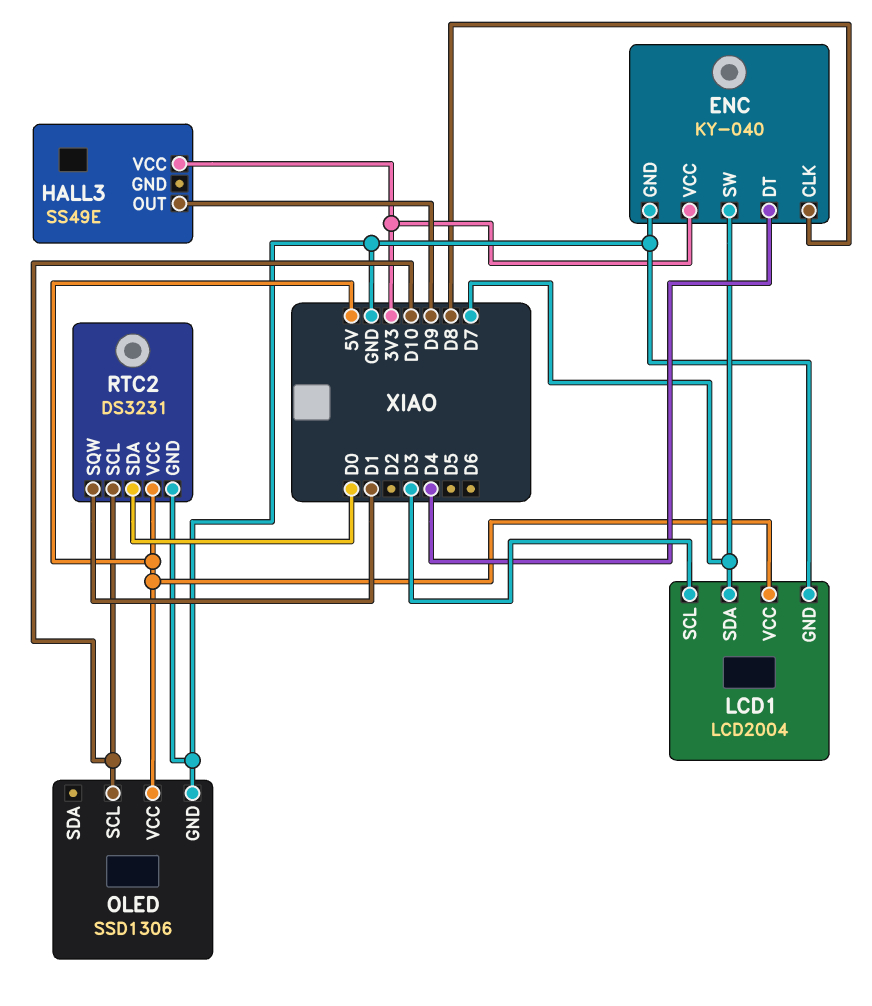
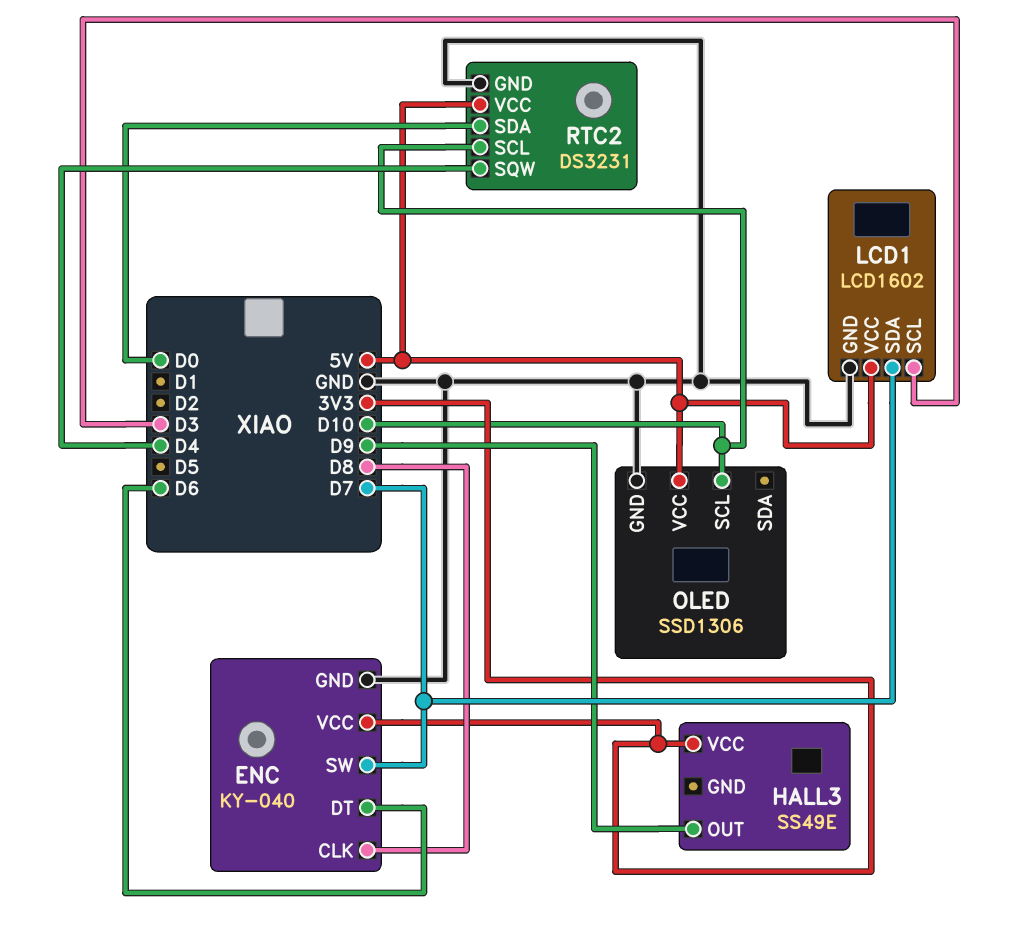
ENC pin DT: D4 -> D6
LCD1: LCD2004 -> LCD1602
RTC2 pin SQW: D1 -> D4

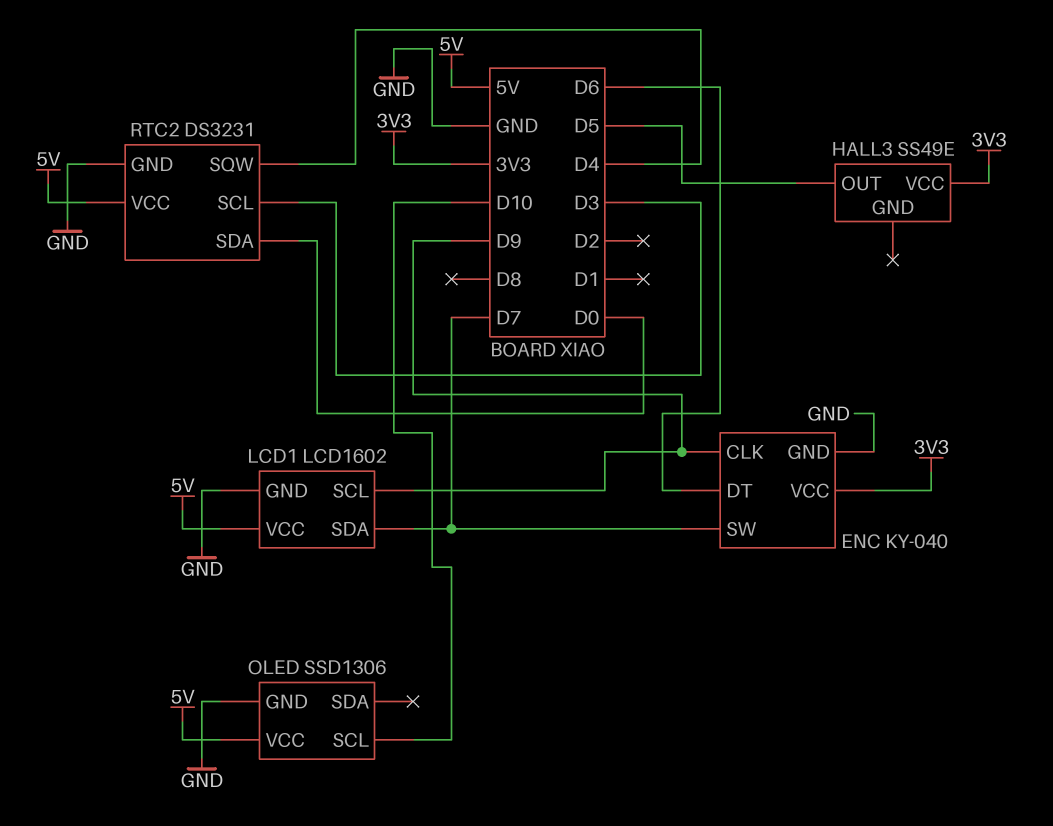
ENC pin CLK: D8 -> D9
HALL3 pin OUT: D9 -> D5
LCD1 pin SCL: D3 -> D9
RTC2 pin SCL: D10 -> D3

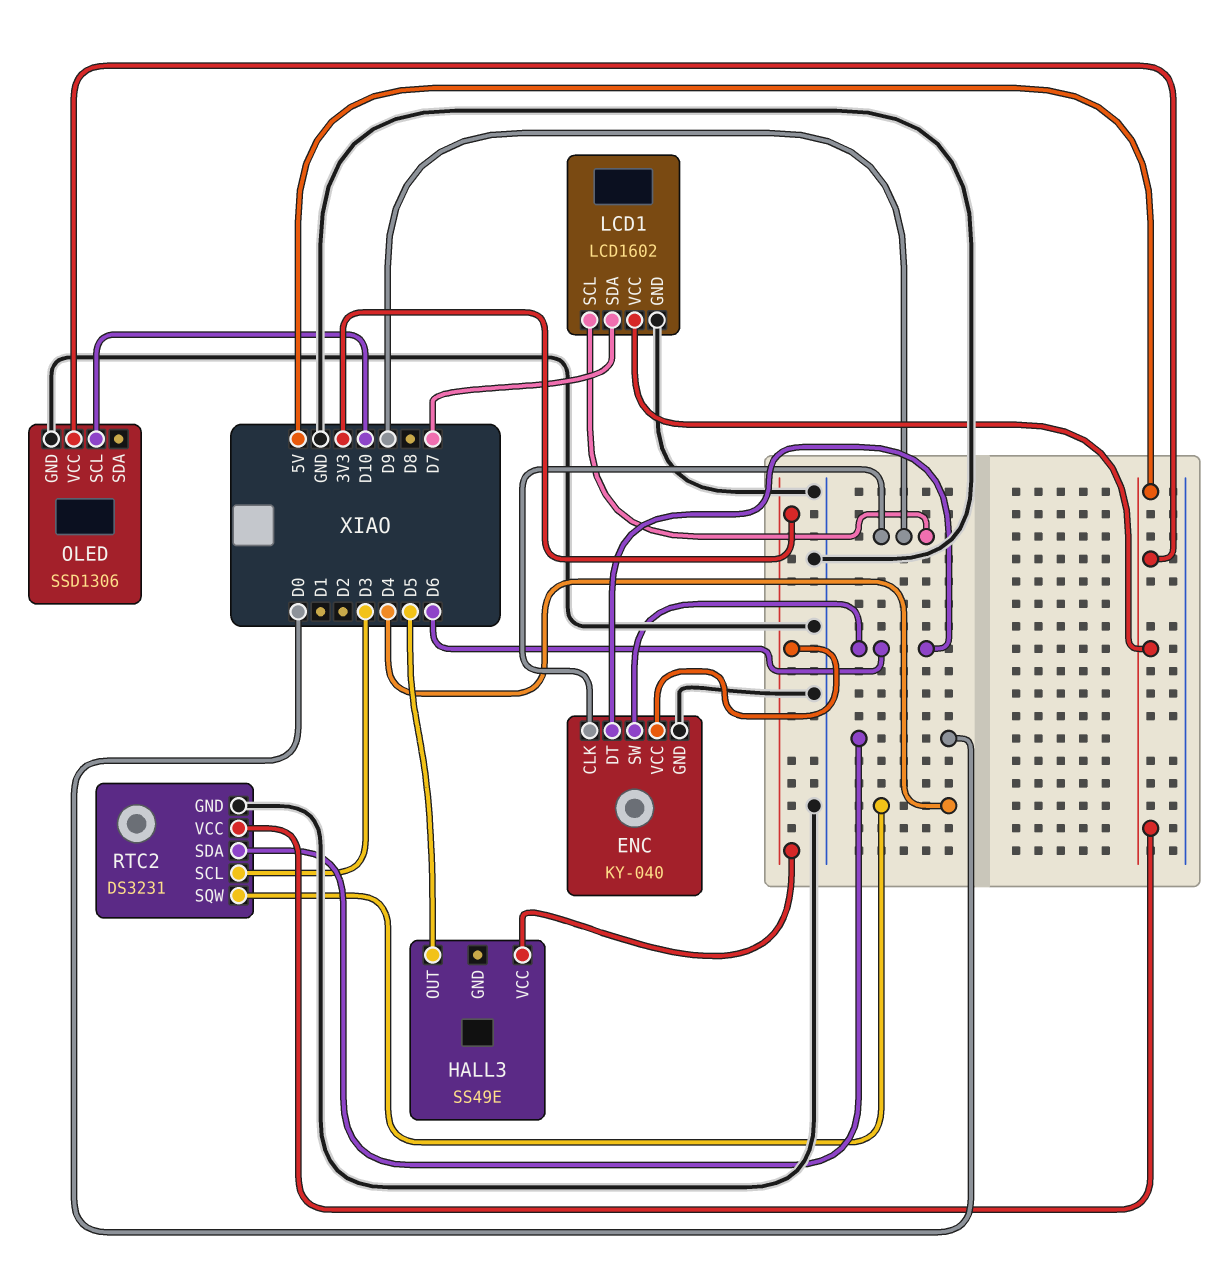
ENC pin SW: D7 -> D6

